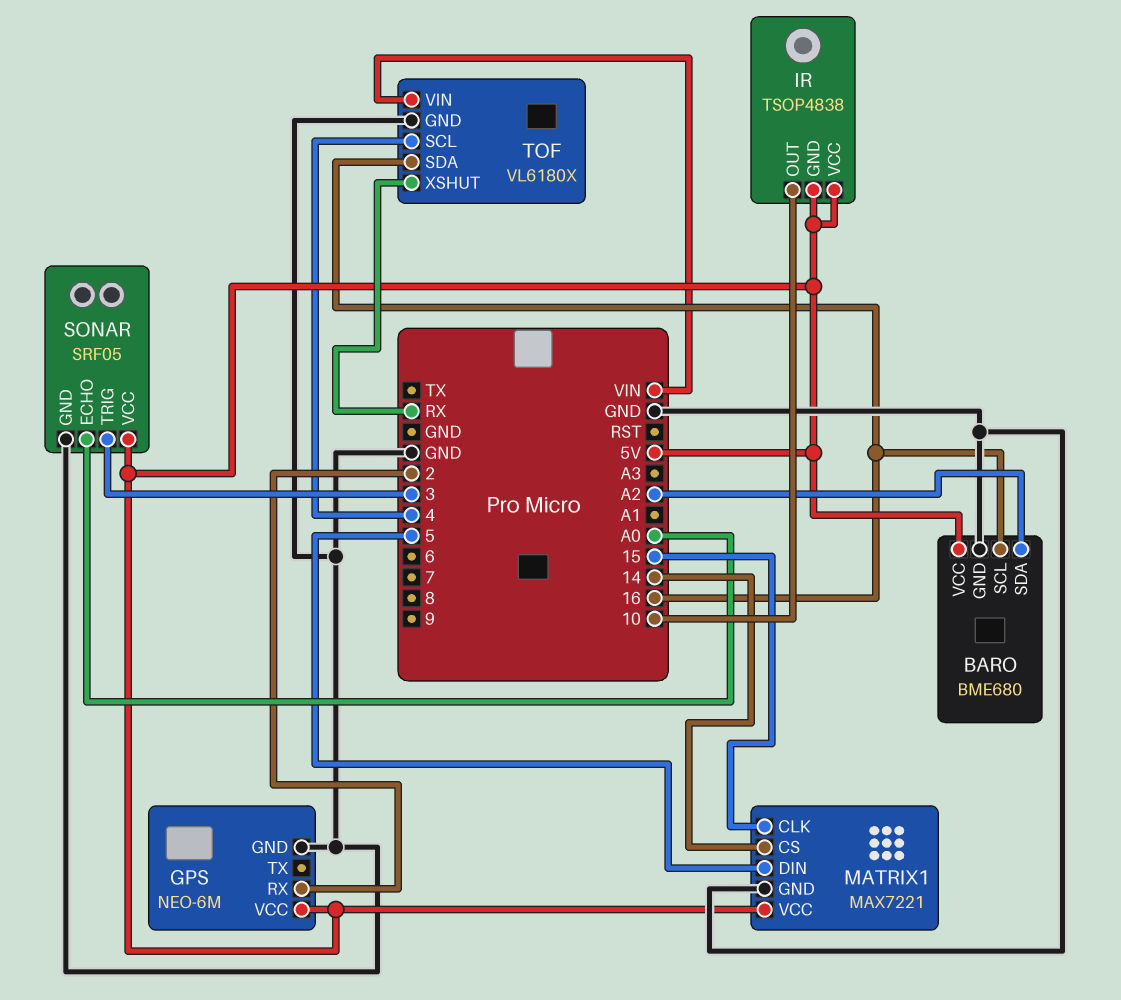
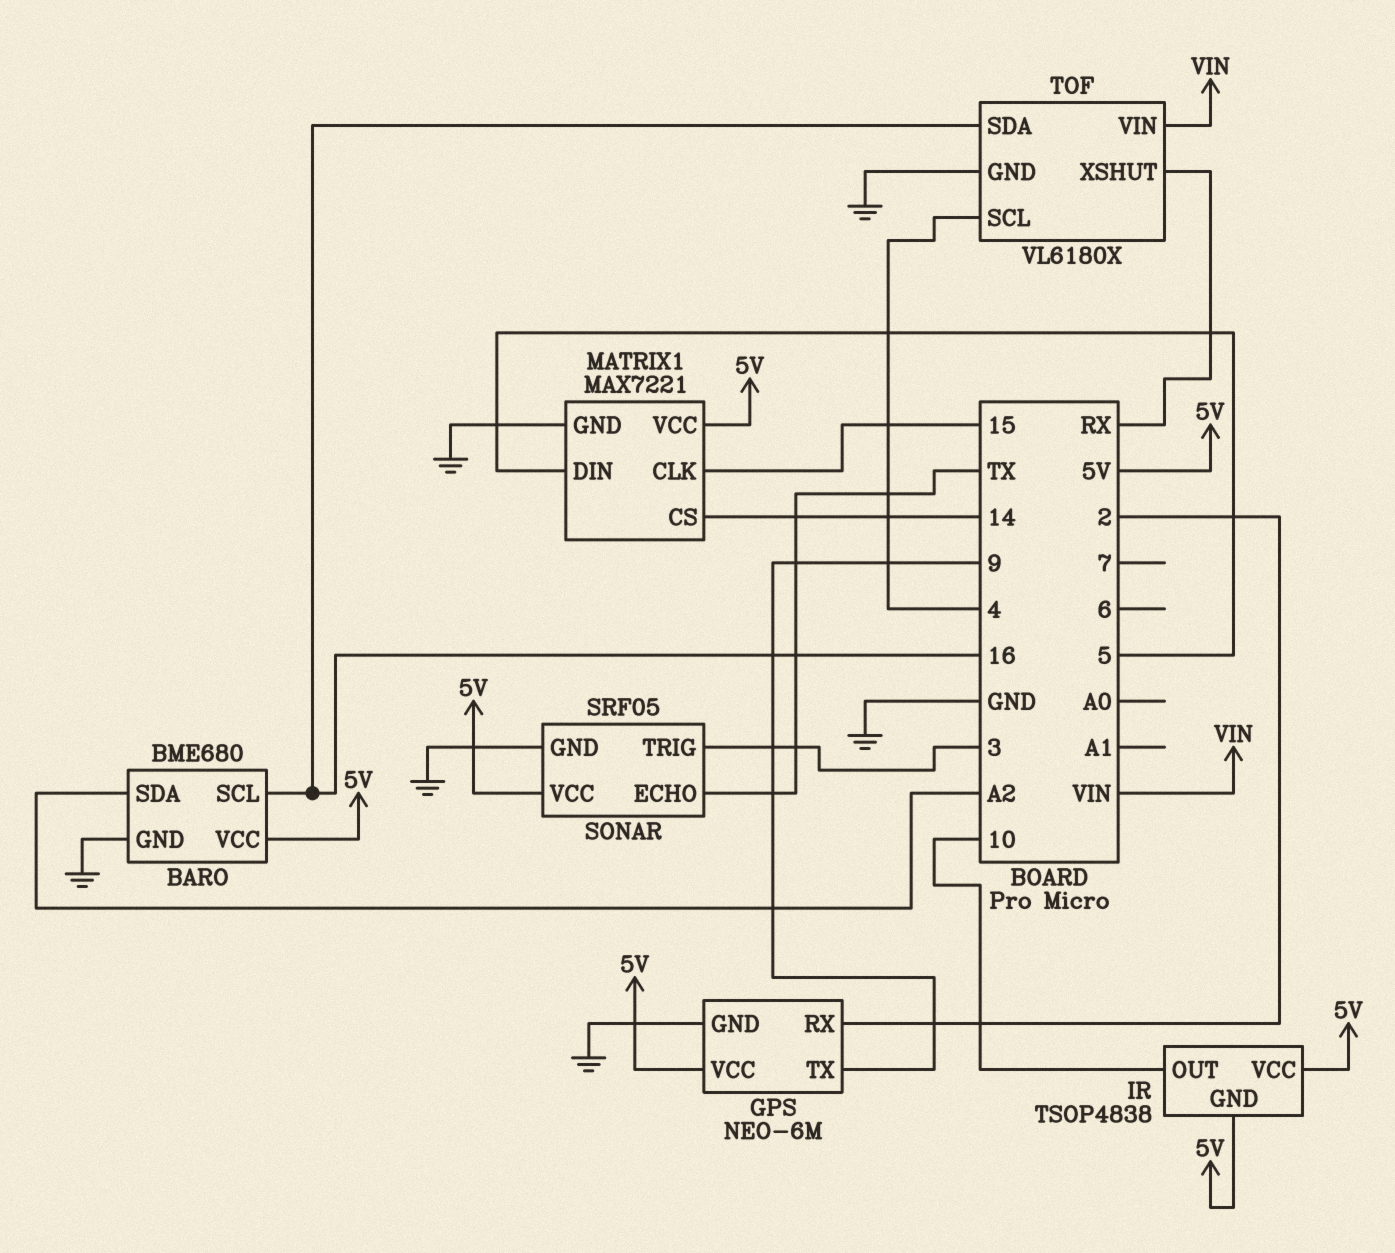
GPS pin TX: none -> 9
SONAR pin ECHO: A0 -> TX

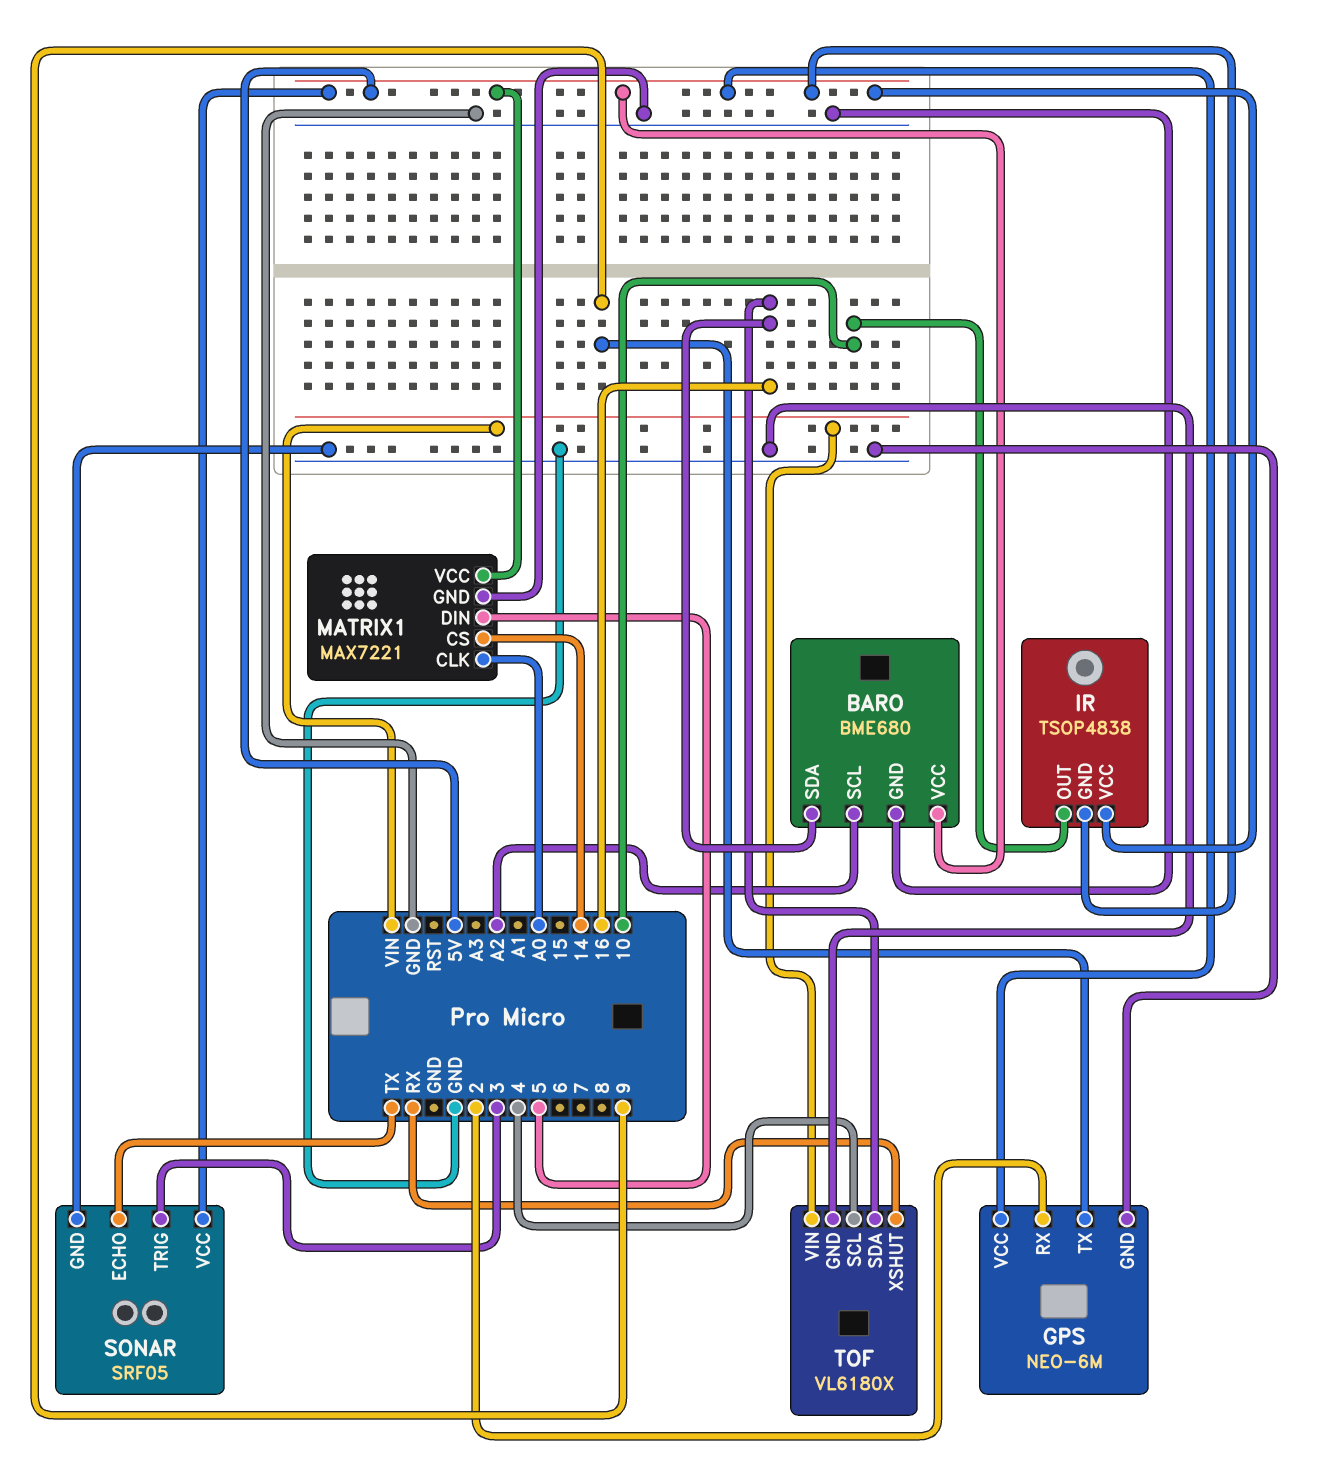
BARO pin SCL: 16 -> A2
BARO pin SDA: A2 -> 16
MATRIX1 pin CLK: 15 -> A0

